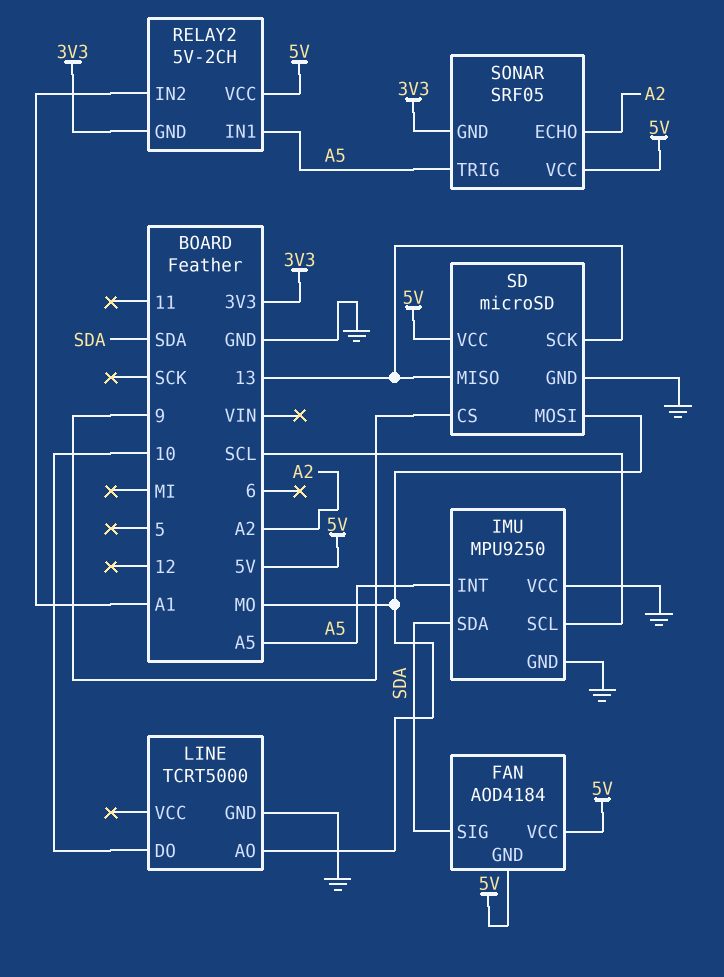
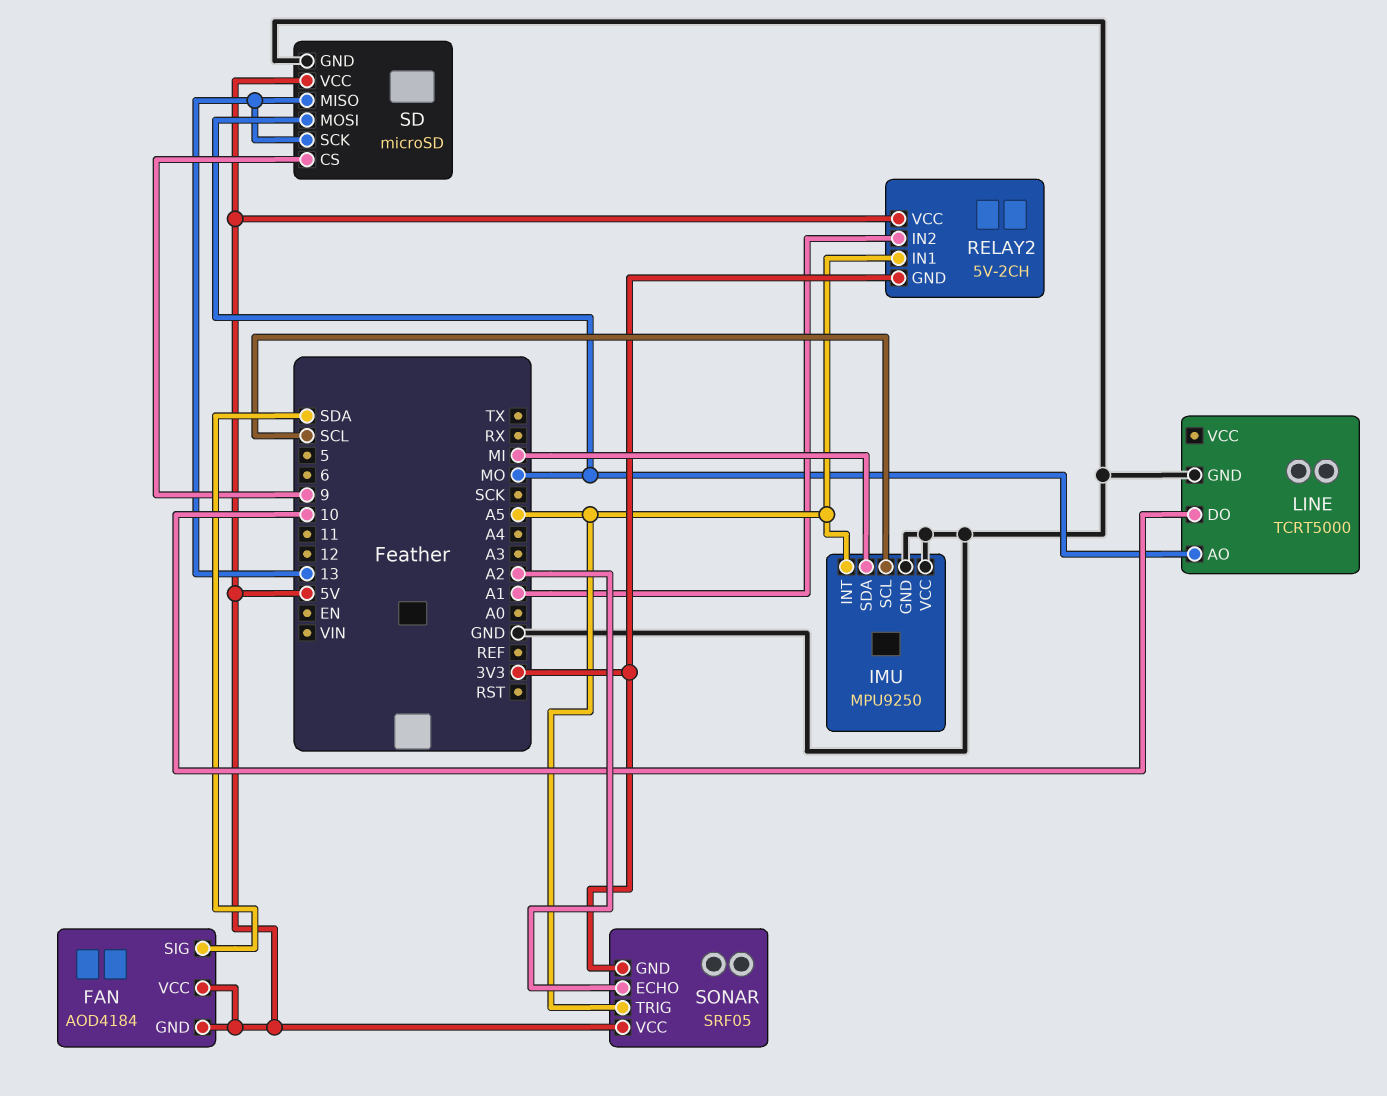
IMU pin SDA: SDA -> MI

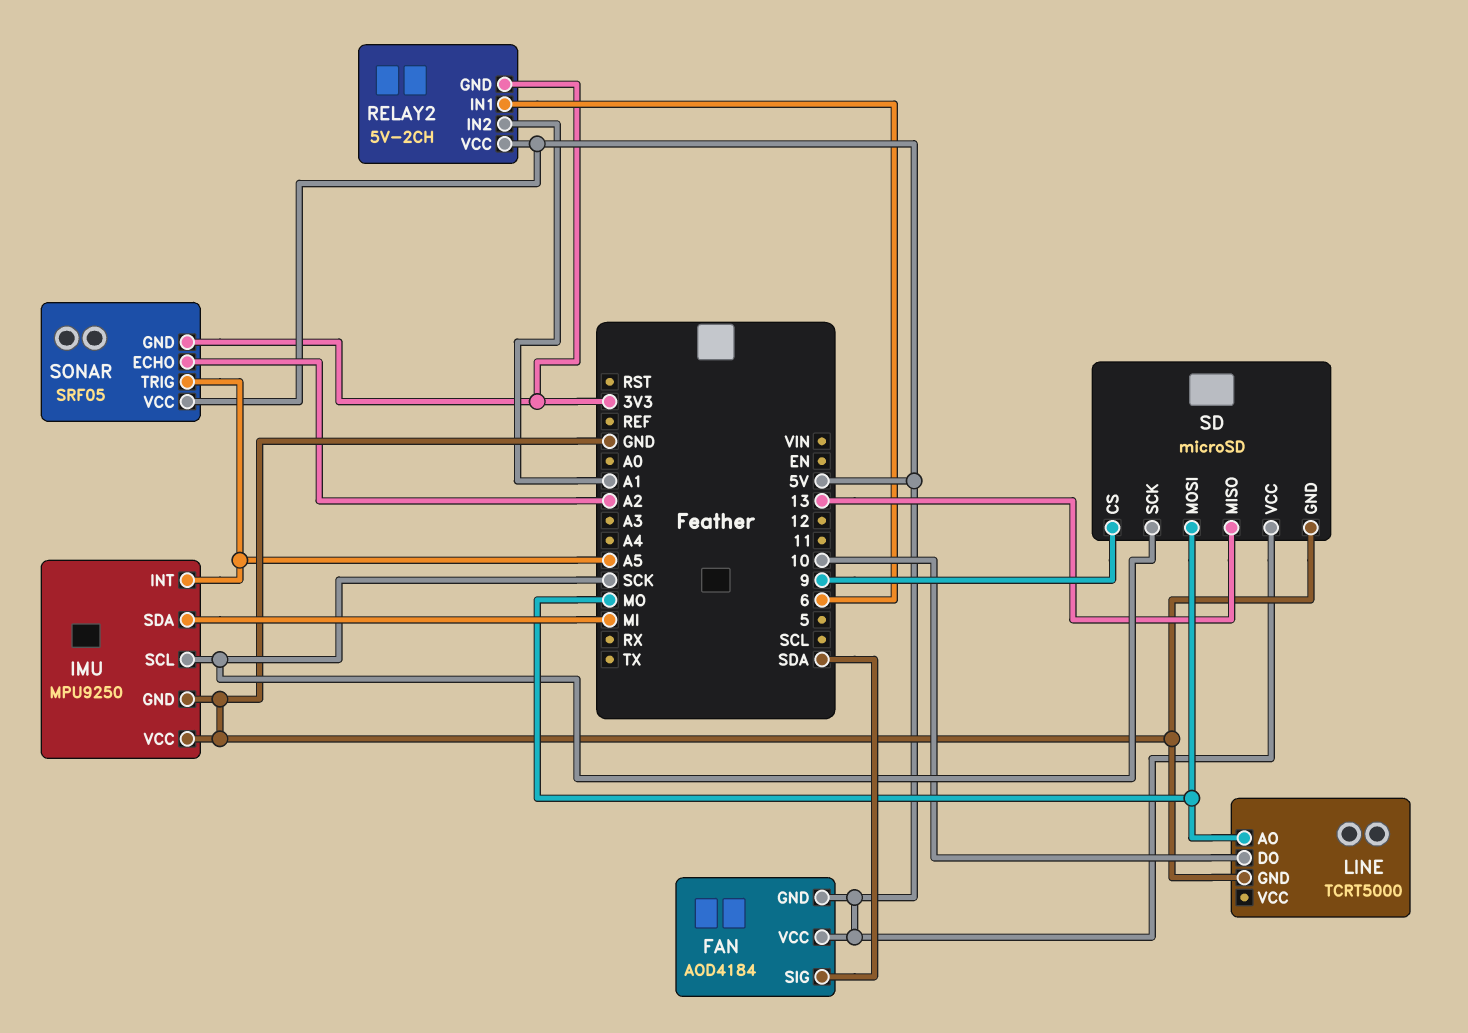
IMU pin SCL: SCL -> SCK
RELAY2 pin IN1: A5 -> 6
SD pin SCK: 13 -> SCK

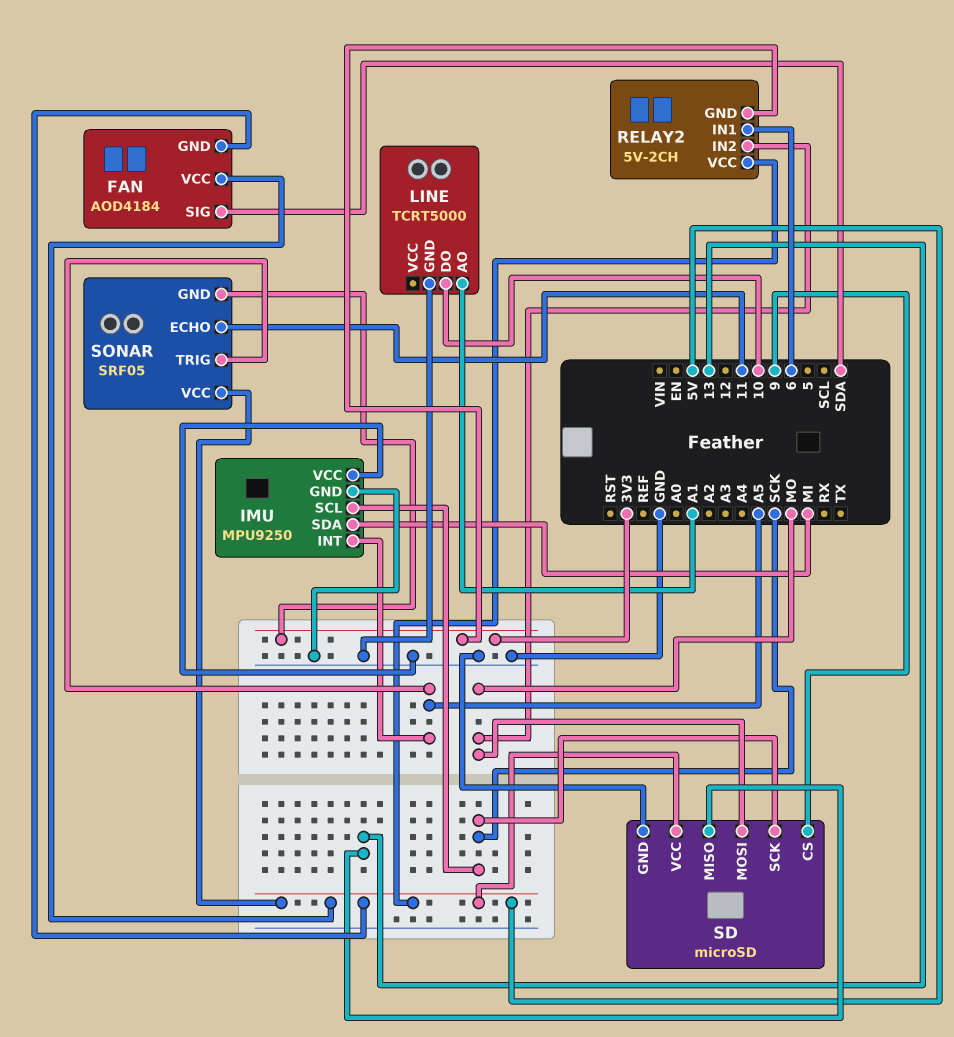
LINE pin AO: MO -> A1
RELAY2 pin IN2: A1 -> MO
SONAR pin ECHO: A2 -> 11

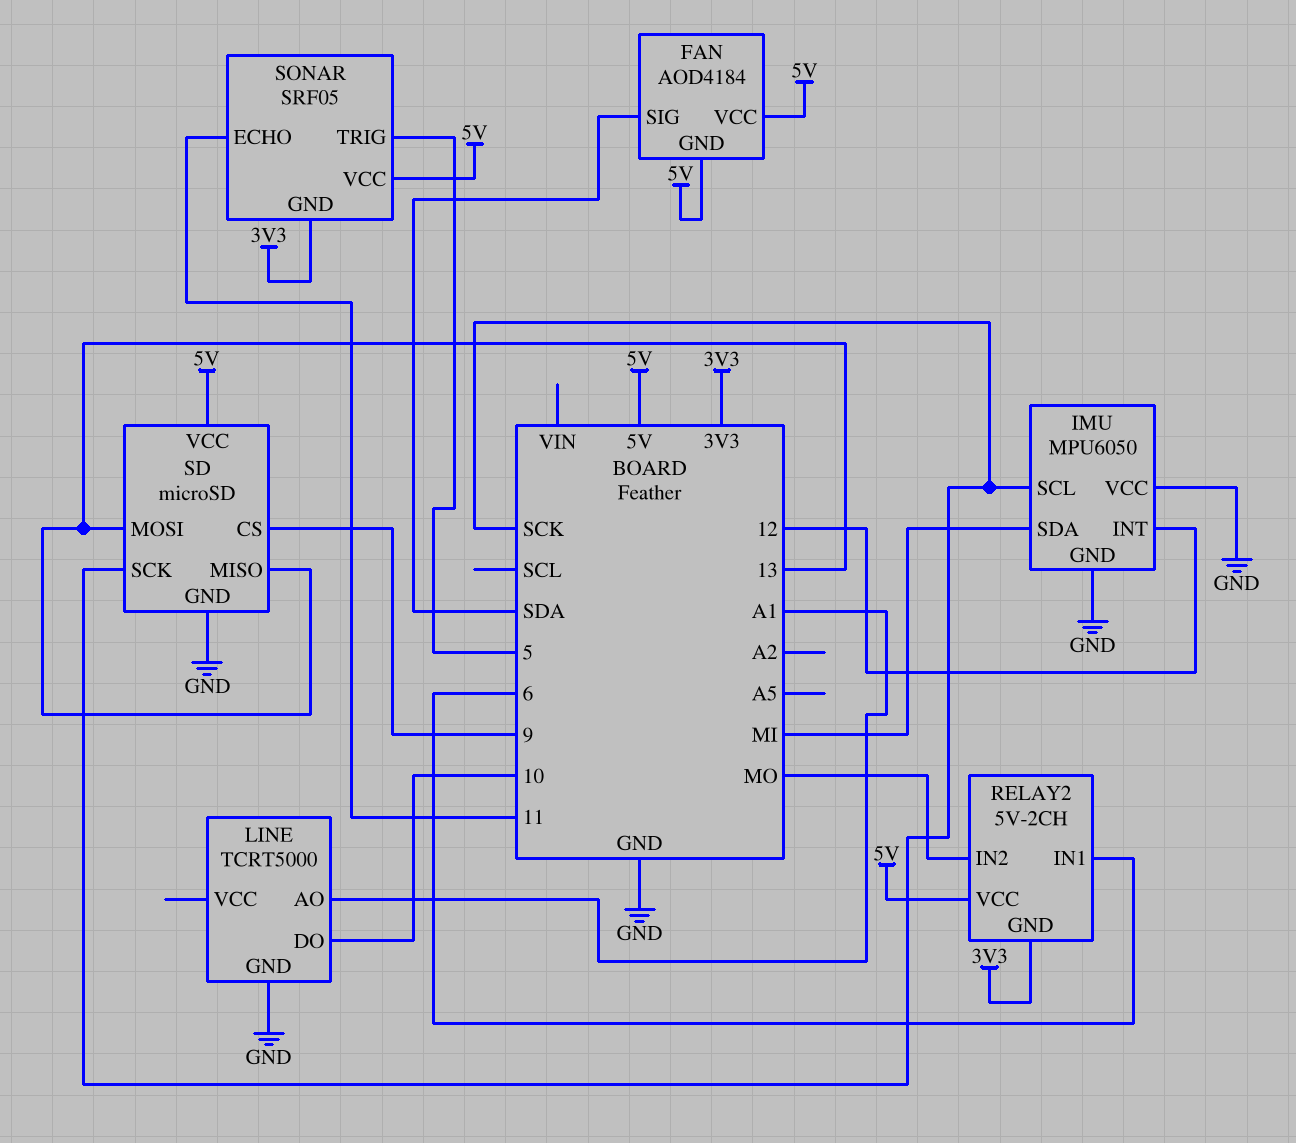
IMU: MPU9250 -> MPU6050
IMU pin INT: A5 -> 12
SD pin MOSI: MO -> 13
SONAR pin TRIG: A5 -> 5

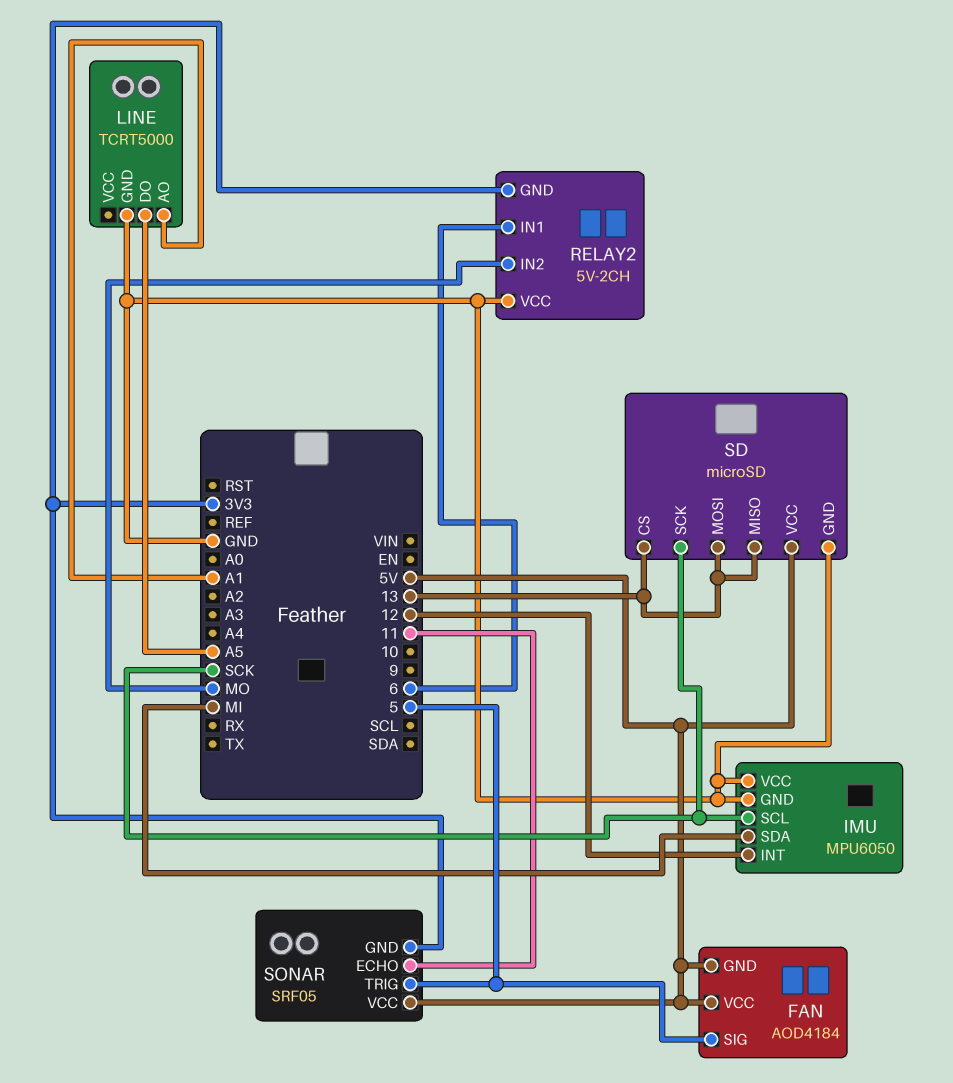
FAN pin SIG: SDA -> 5
LINE pin DO: 10 -> A5
RELAY2 pin VCC: 5V -> GND
SD pin CS: 9 -> 13

